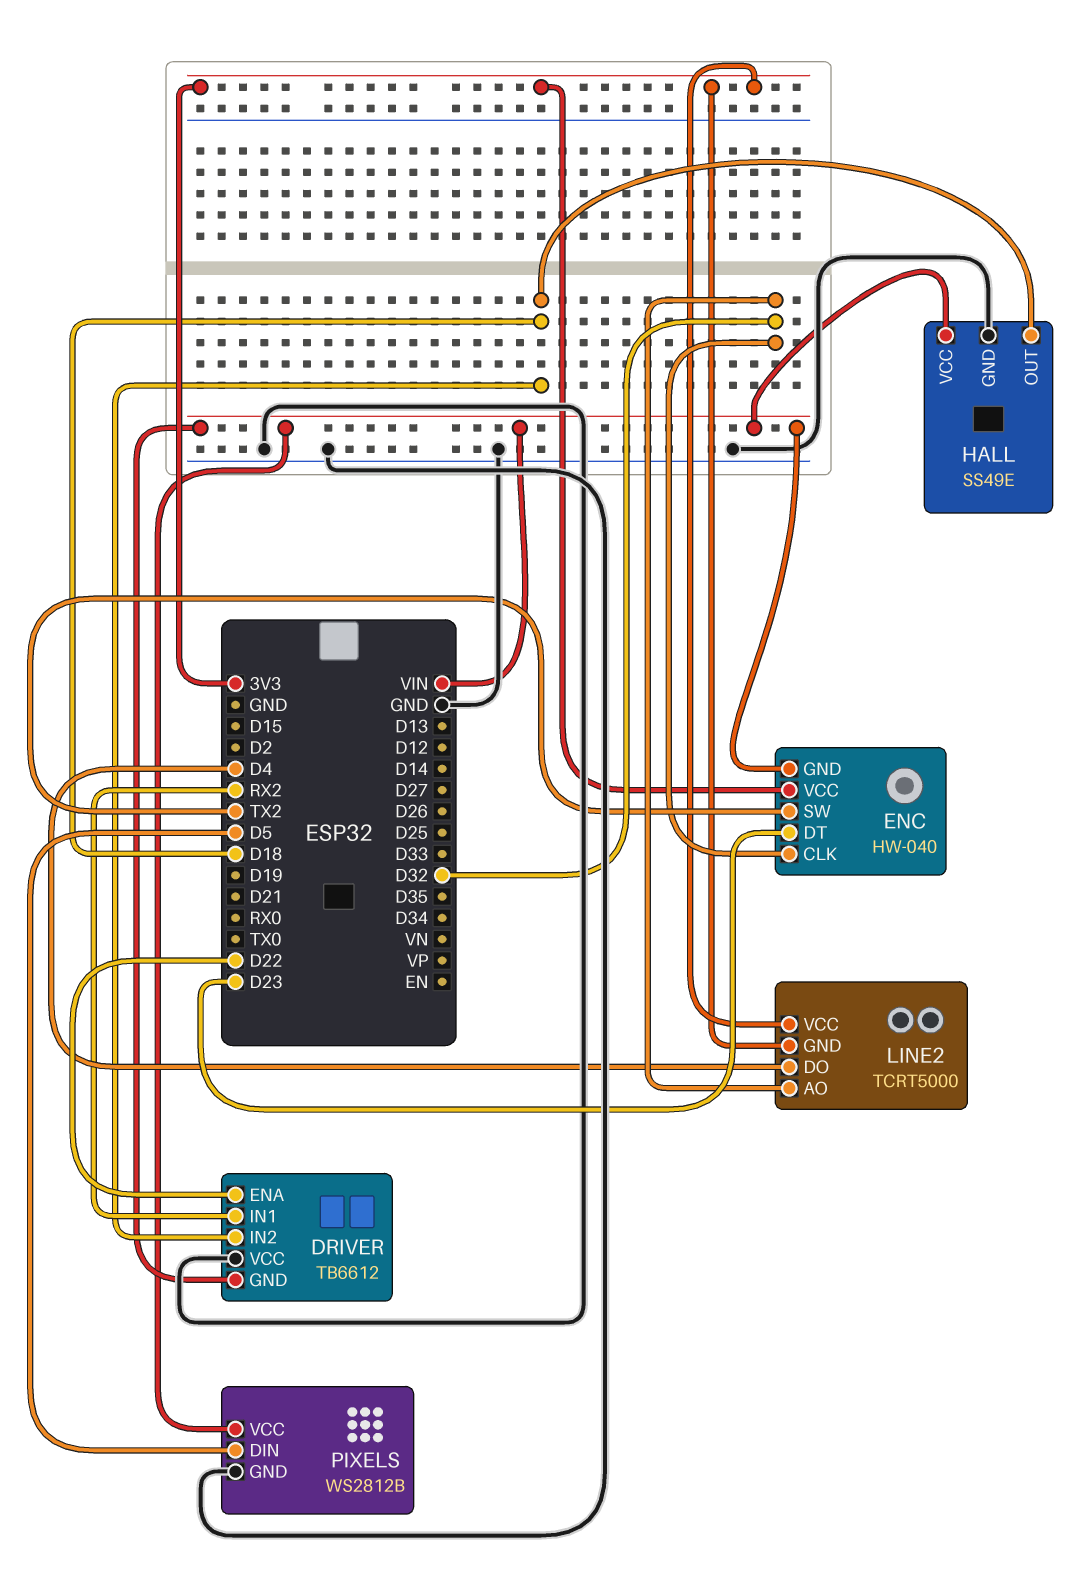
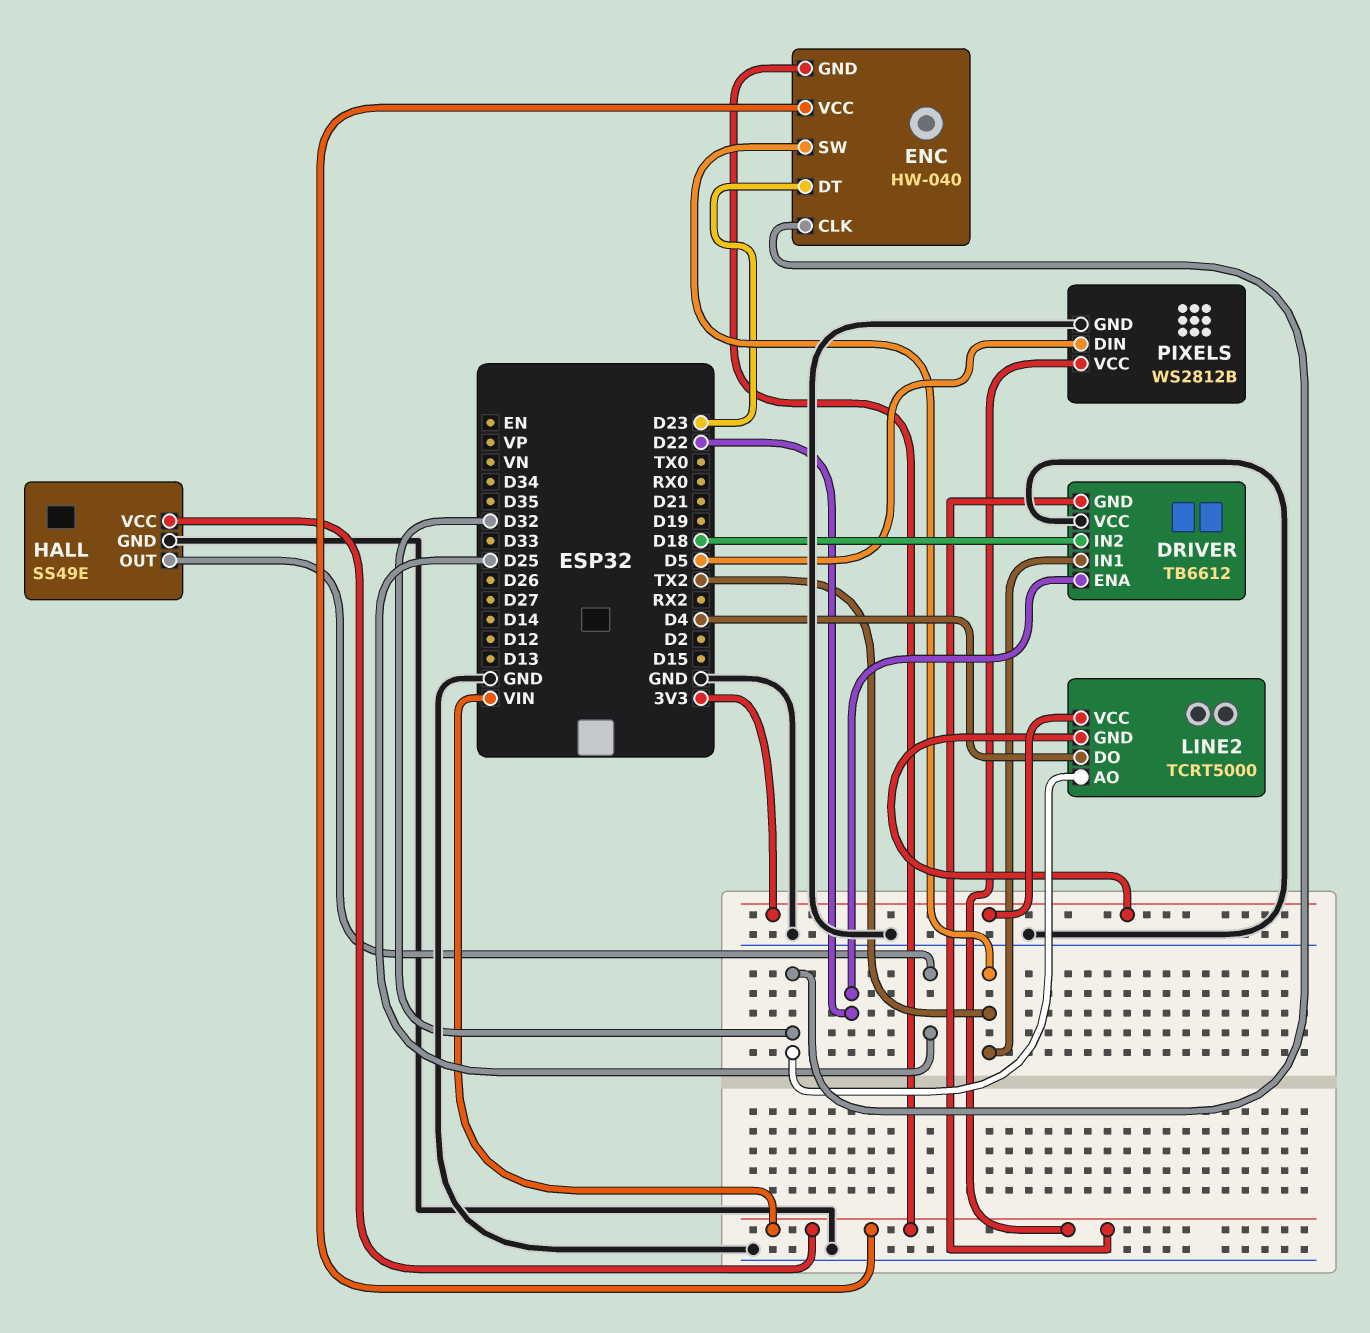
DRIVER pin IN1: RX2 -> TX2
ENC pin VCC: 3V3 -> VIN
HALL pin OUT: D18 -> D25

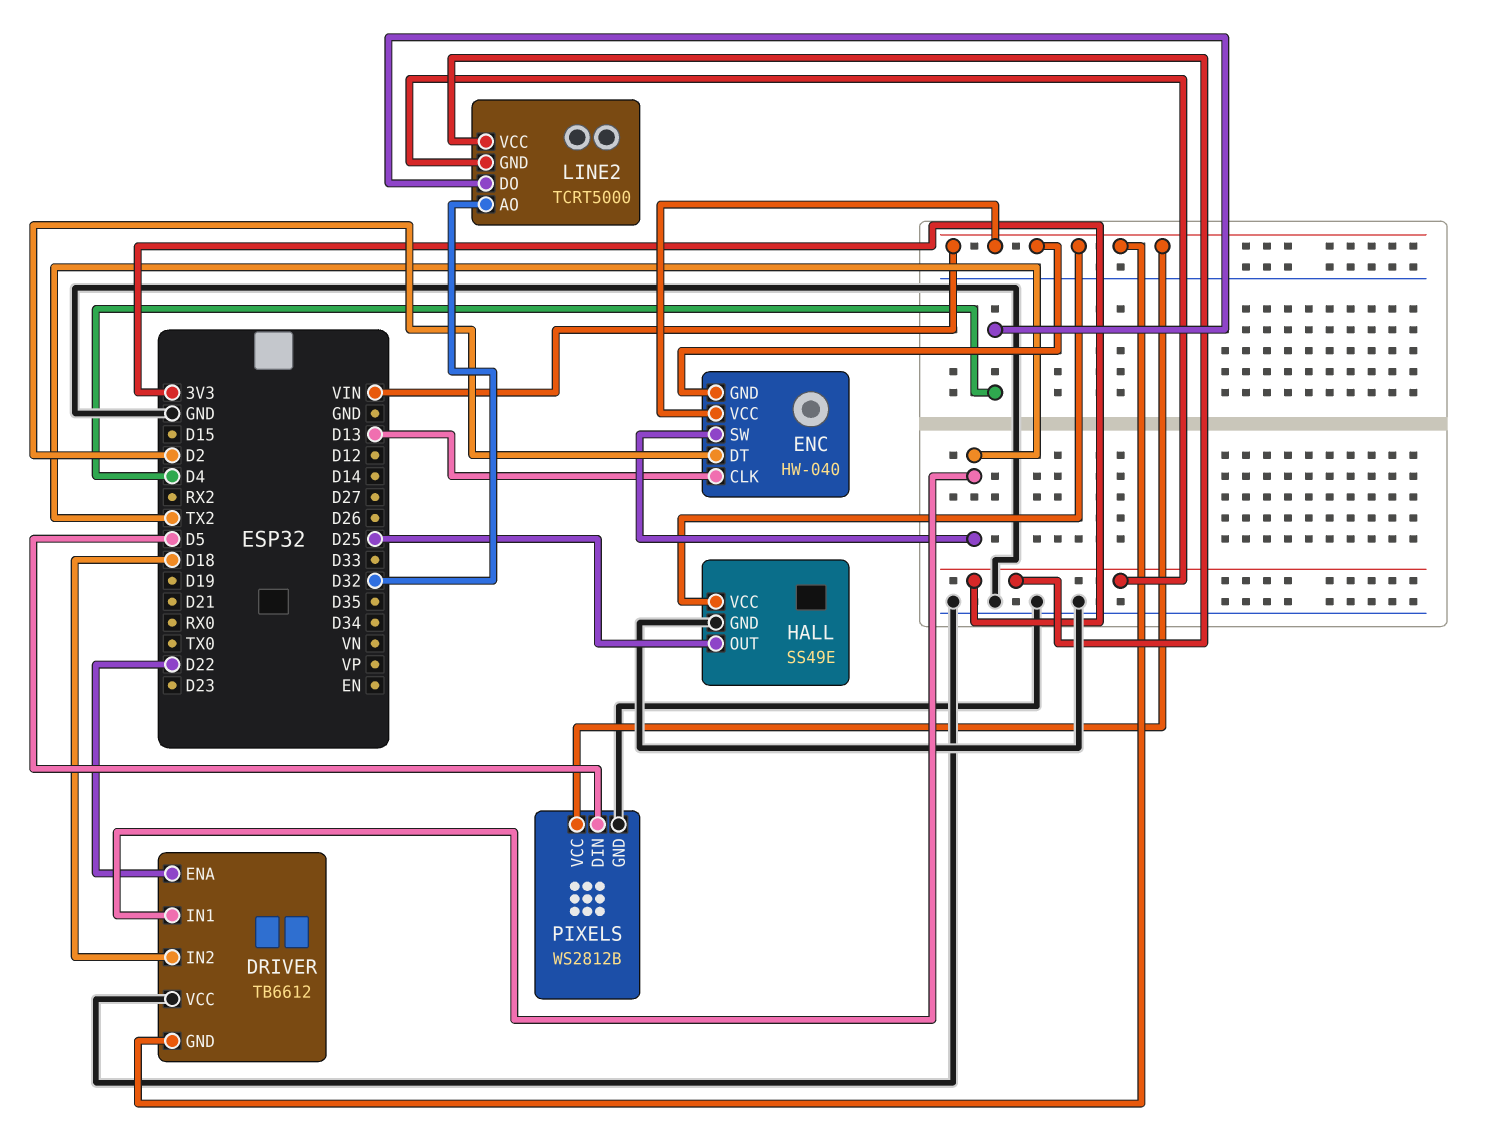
ENC pin CLK: D32 -> D13
ENC pin DT: D23 -> D2

